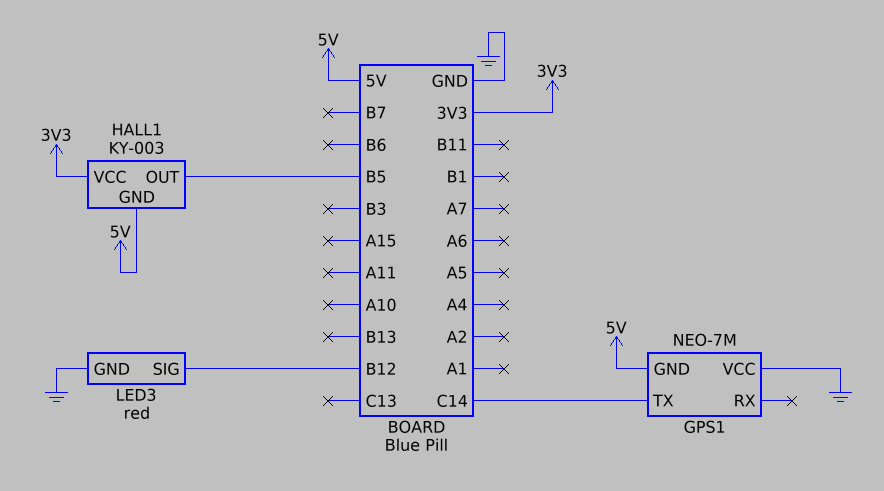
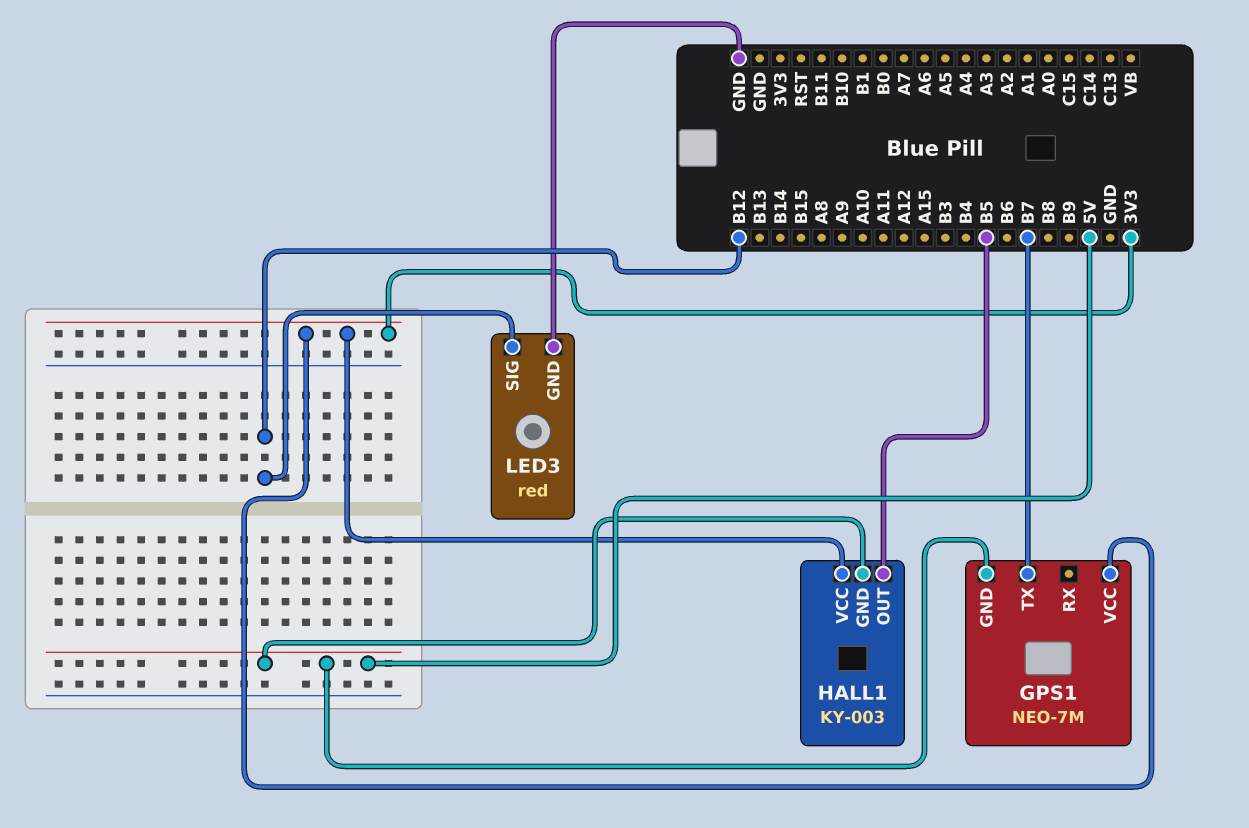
GPS1 pin TX: C14 -> B7
GPS1 pin VCC: GND -> 3V3

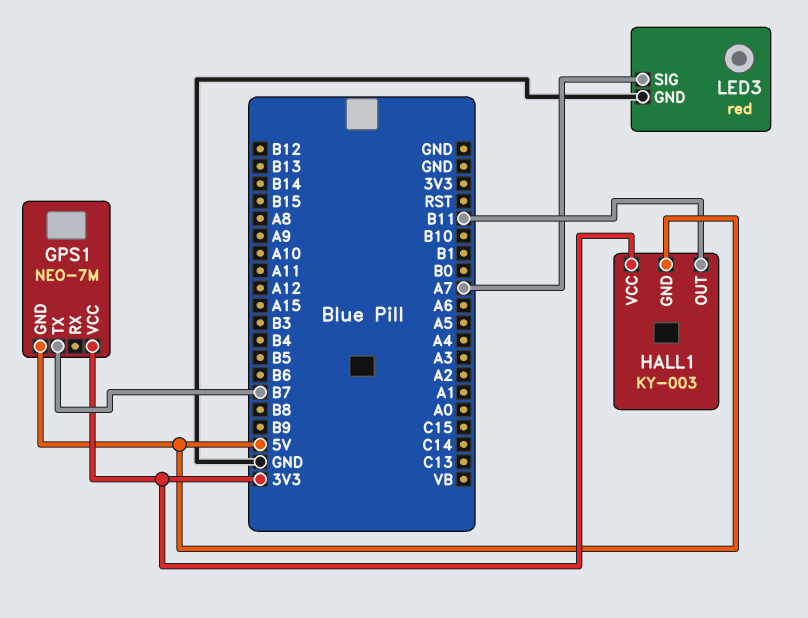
HALL1 pin OUT: B5 -> B11
LED3 pin SIG: B12 -> A7

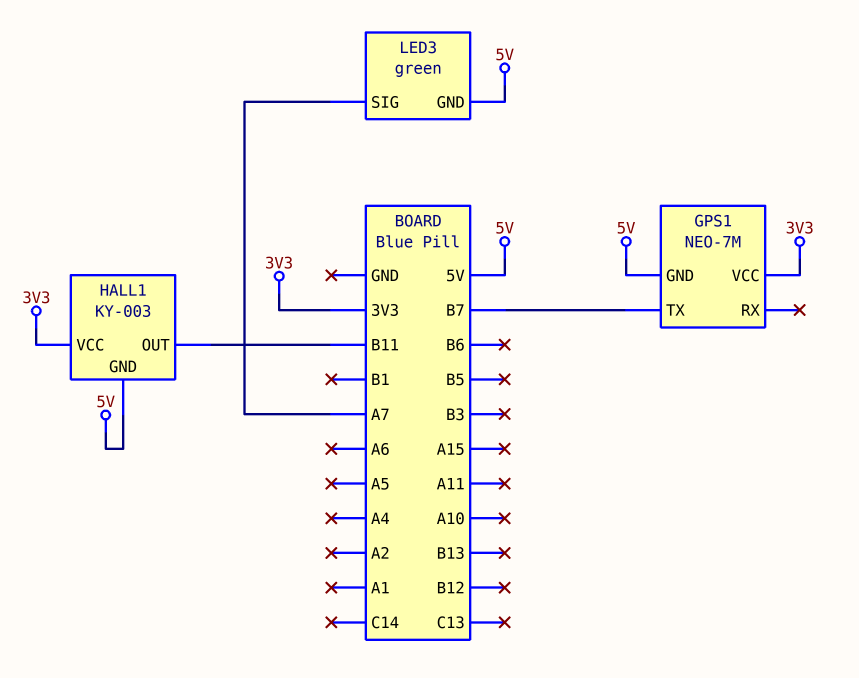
LED3: red -> green
LED3 pin GND: GND -> 5V

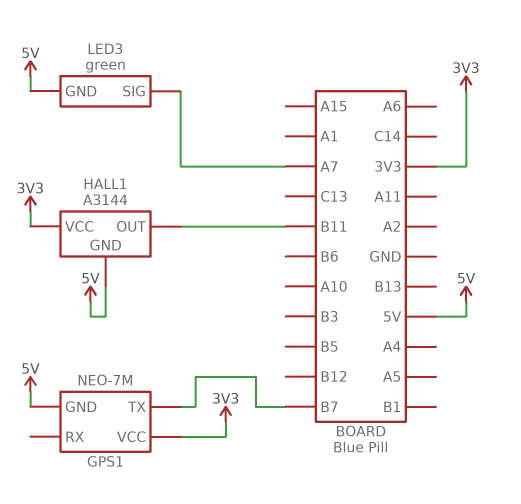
HALL1: KY-003 -> A3144

